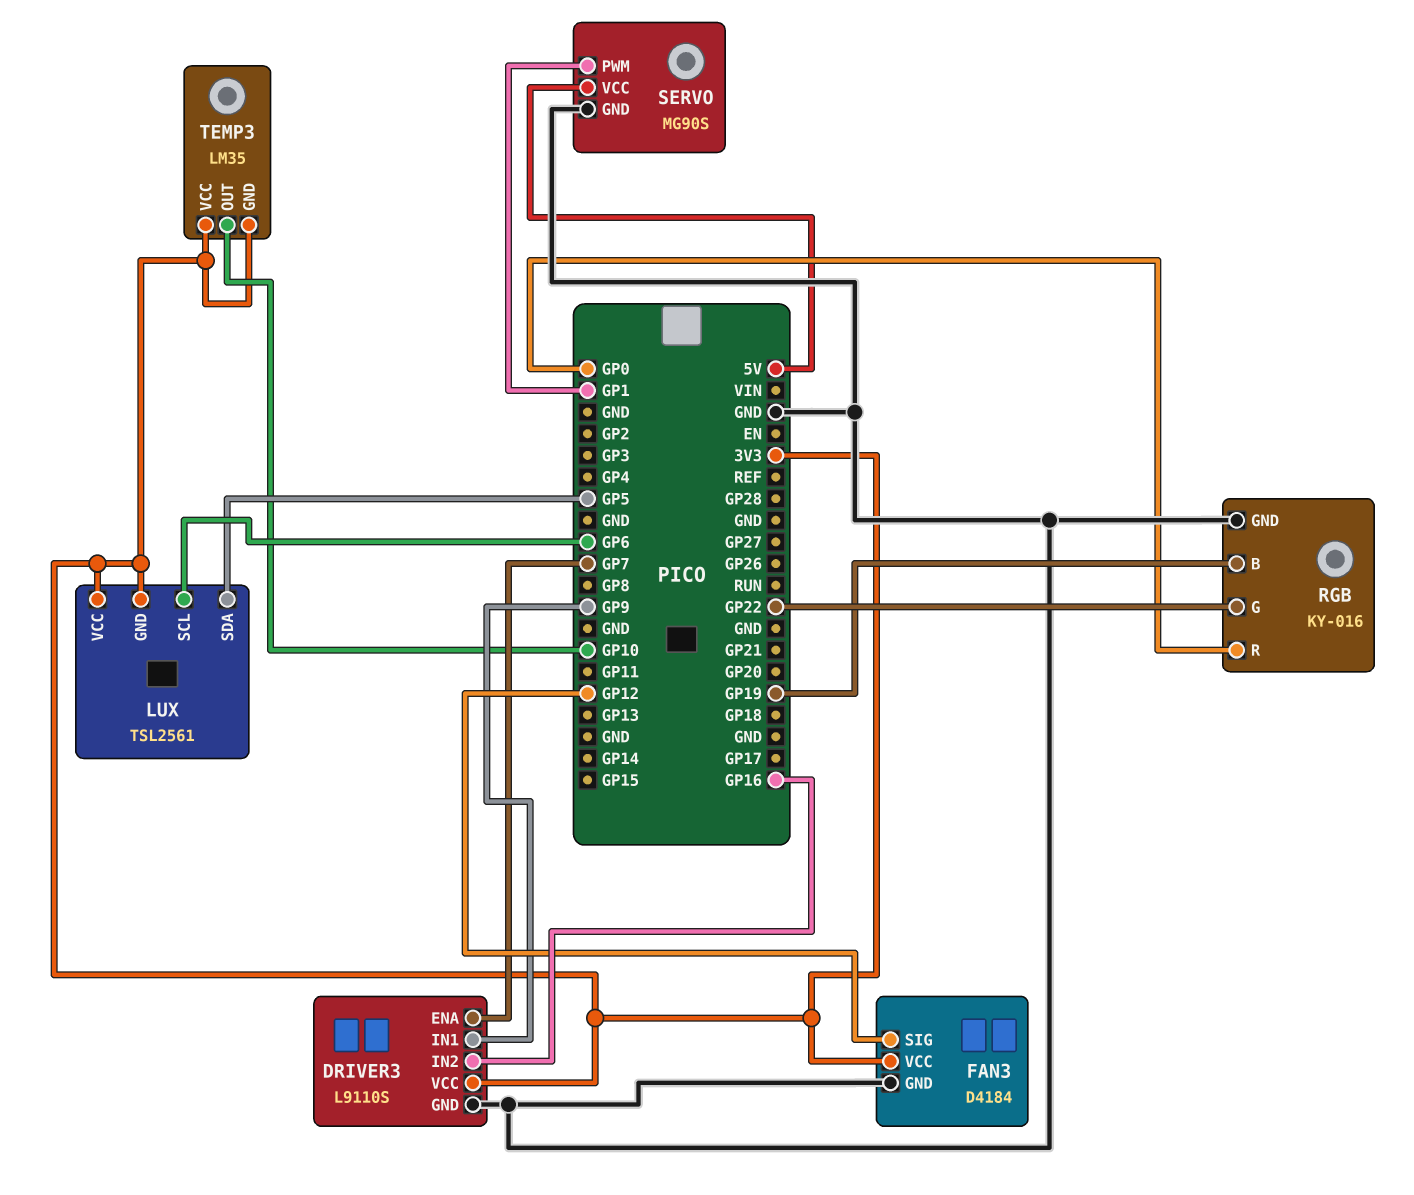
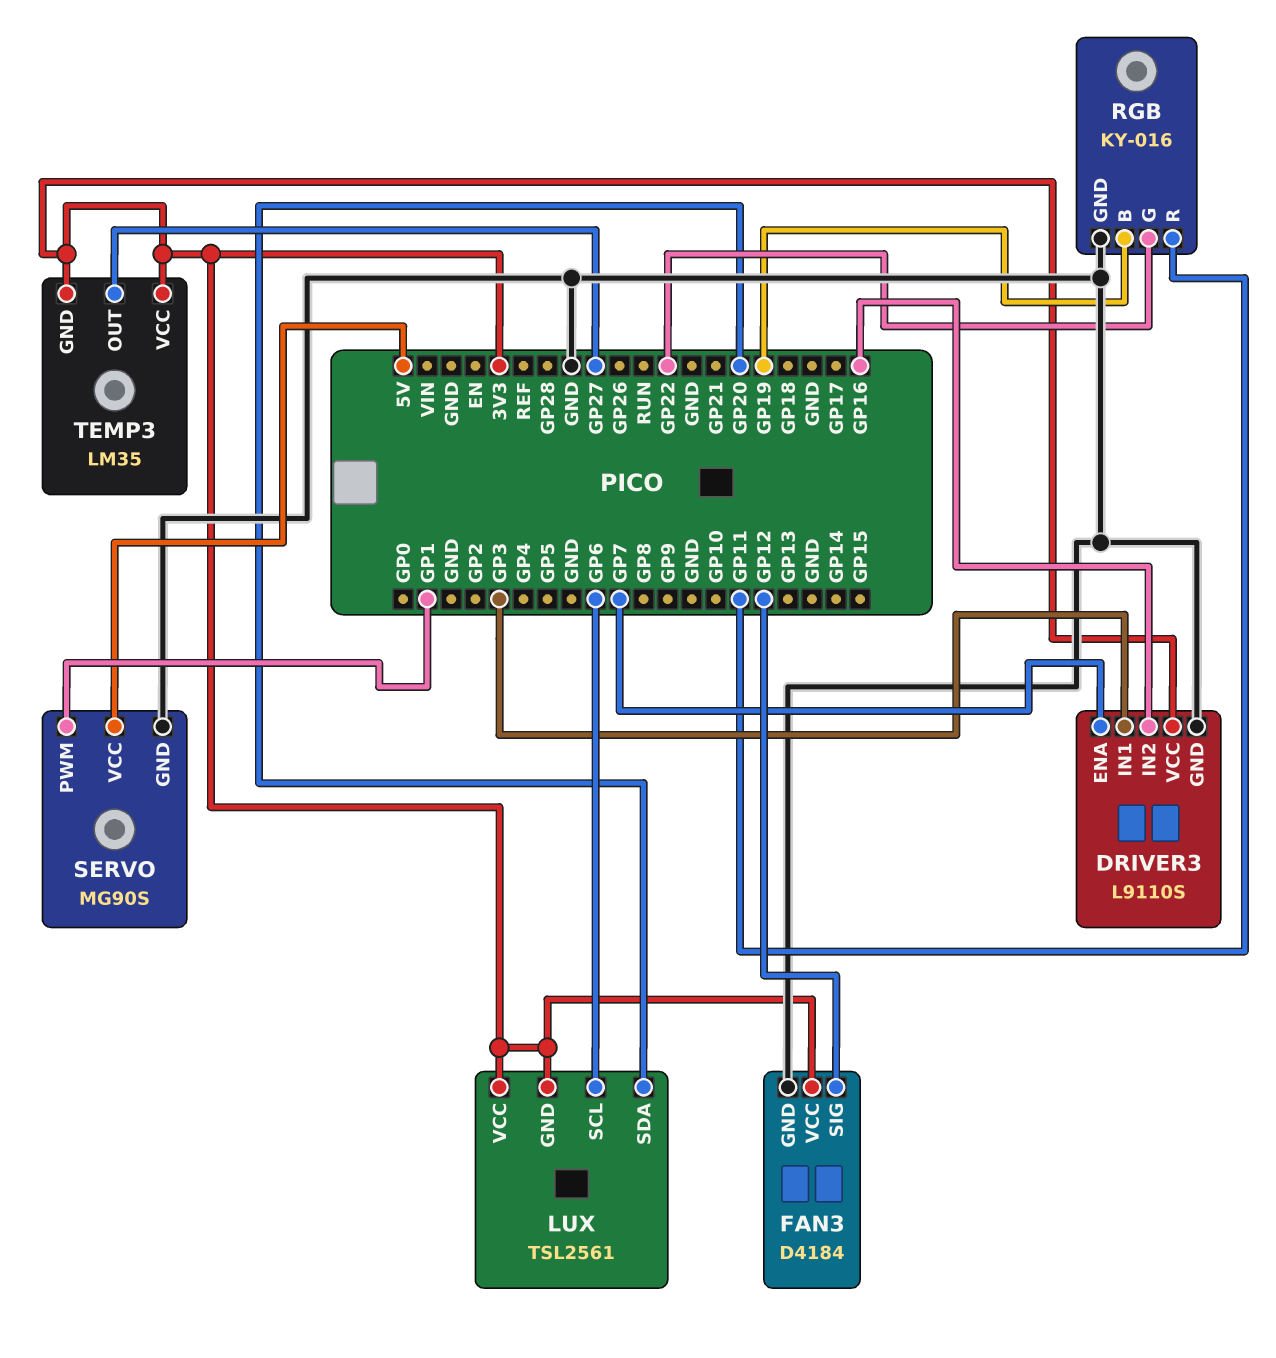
DRIVER3 pin IN1: GP9 -> GP3
LUX pin SDA: GP5 -> GP20
RGB pin R: GP0 -> GP11
TEMP3 pin OUT: GP10 -> GP27

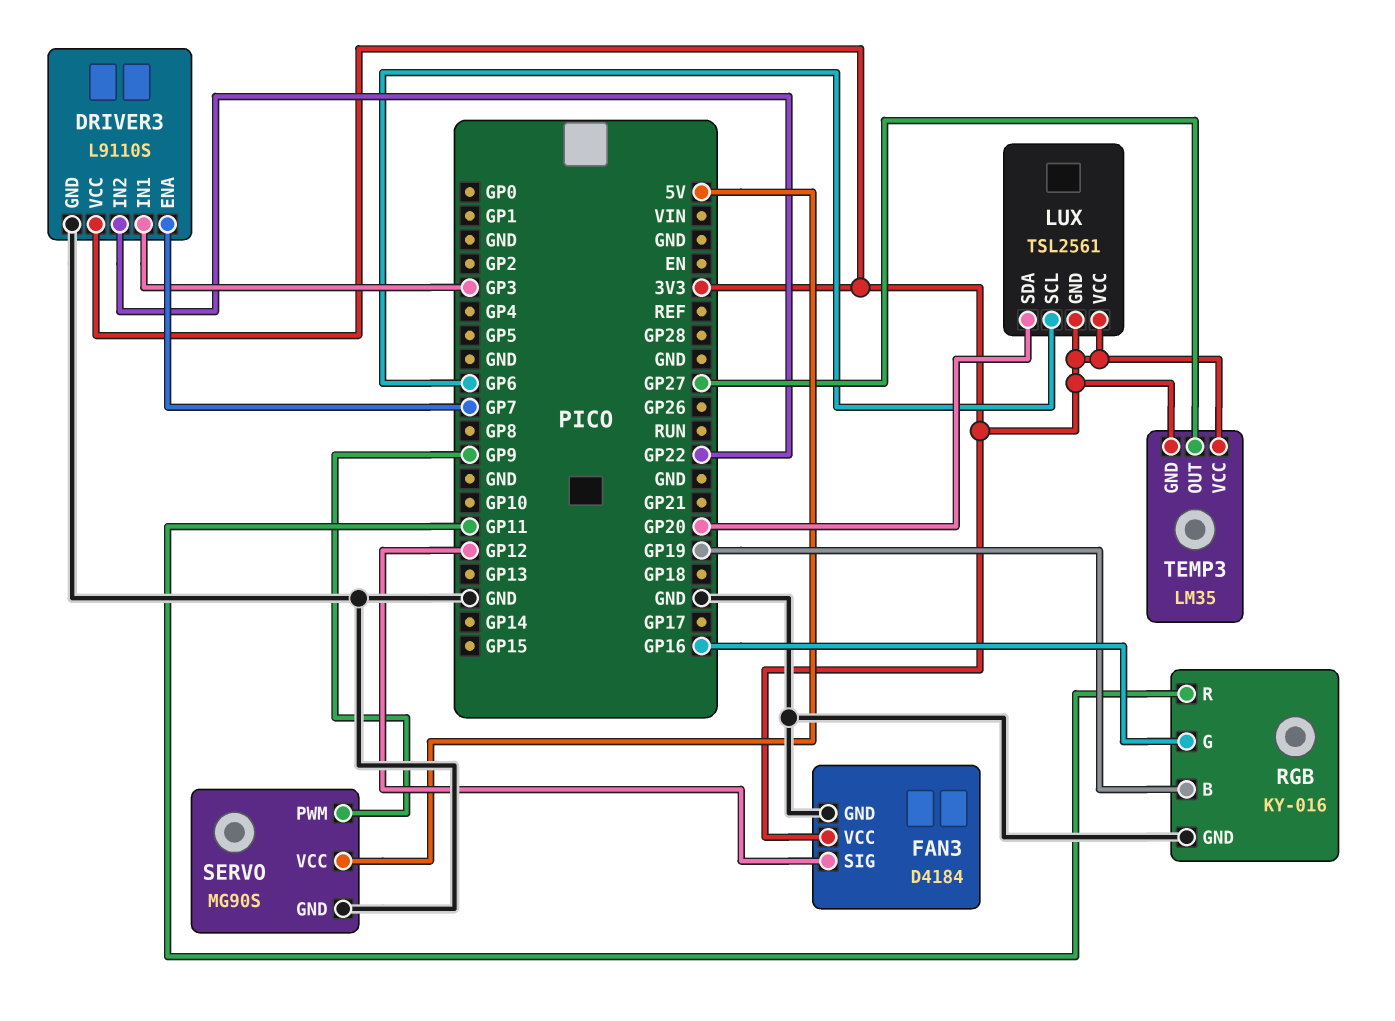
DRIVER3 pin IN2: GP16 -> GP22
RGB pin G: GP22 -> GP16
SERVO pin PWM: GP1 -> GP9

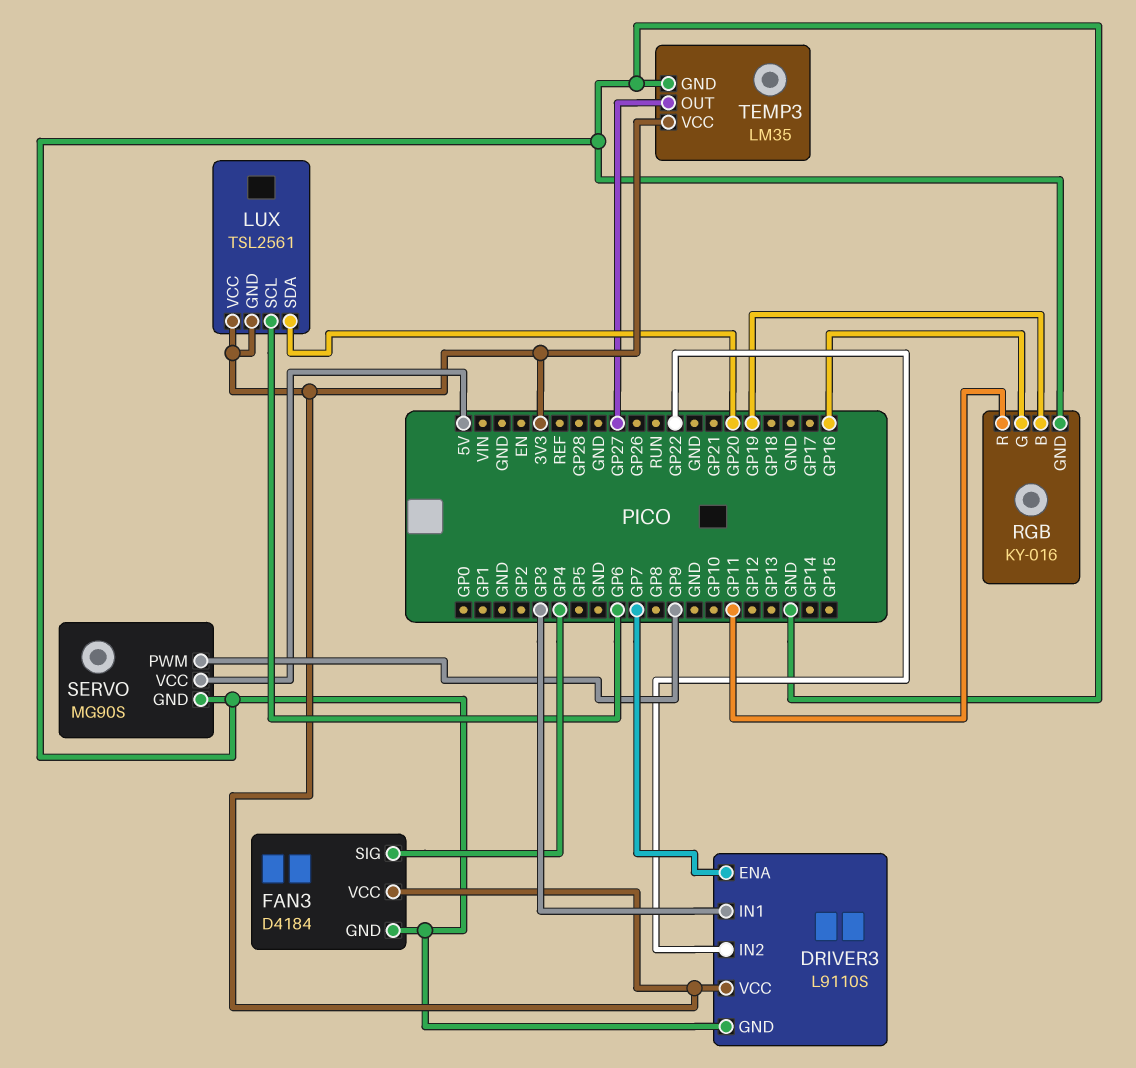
FAN3 pin SIG: GP12 -> GP4
TEMP3 pin GND: 3V3 -> GND

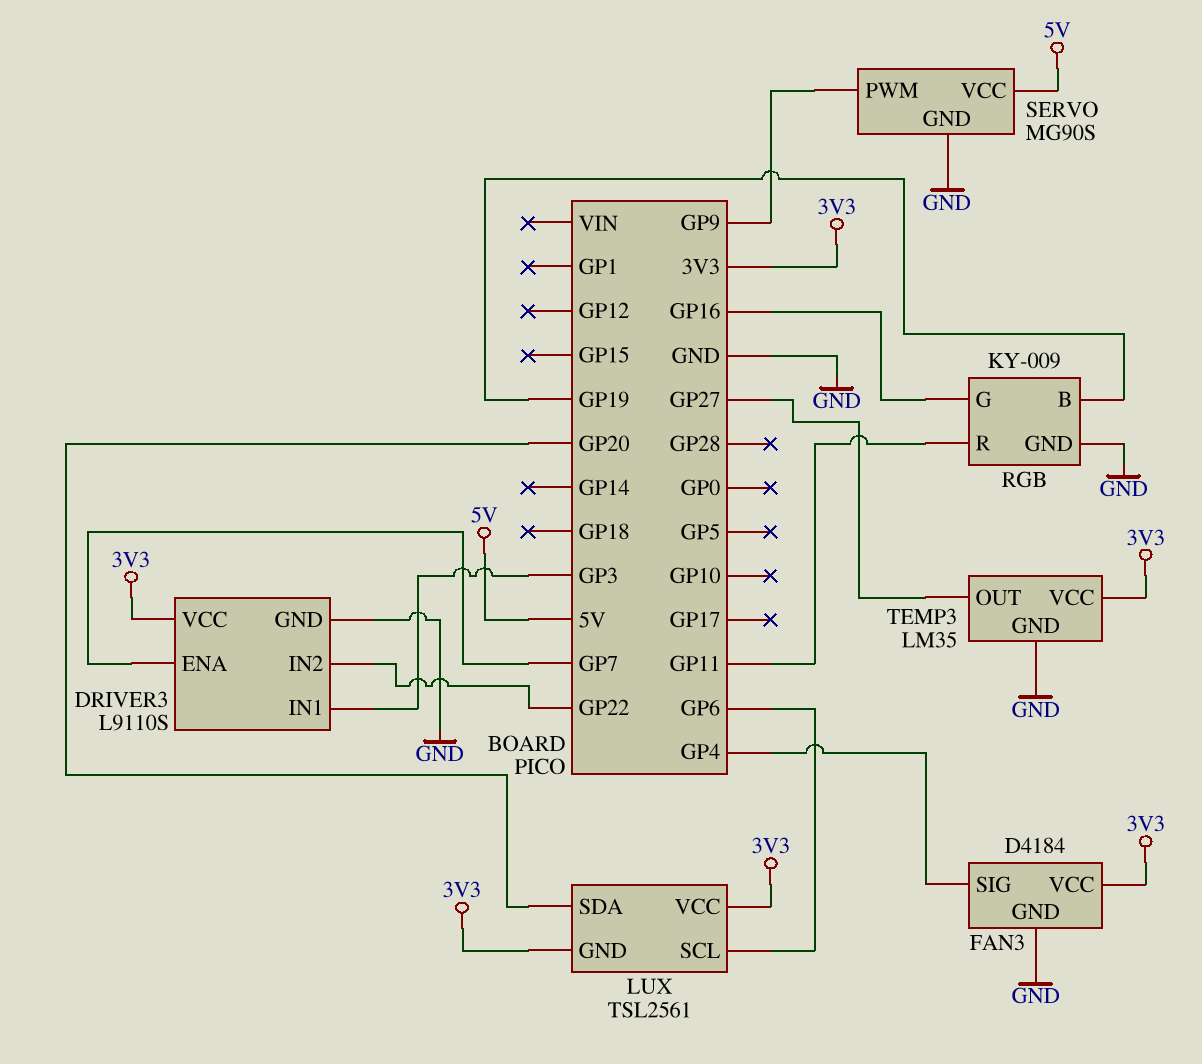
RGB: KY-016 -> KY-009

